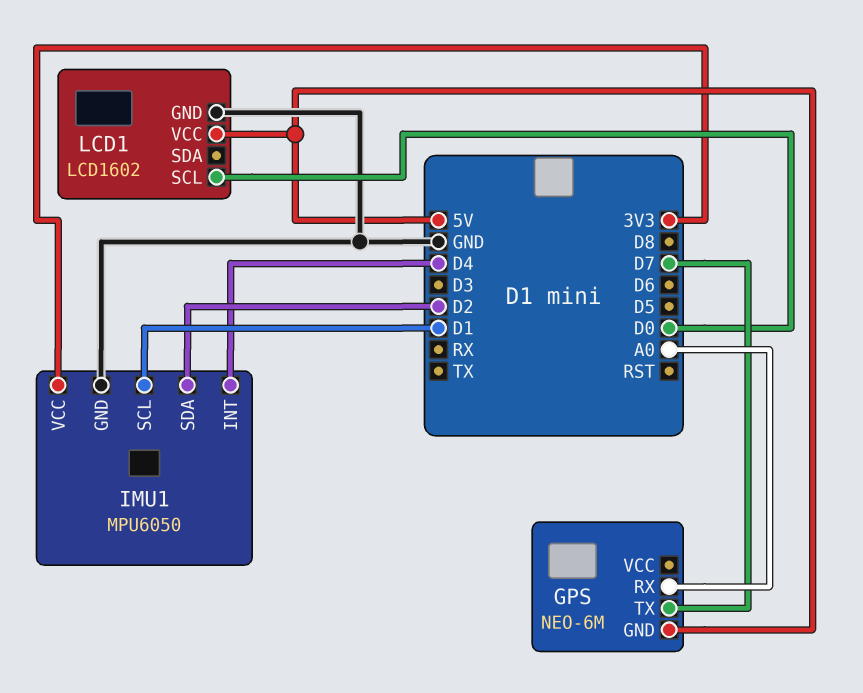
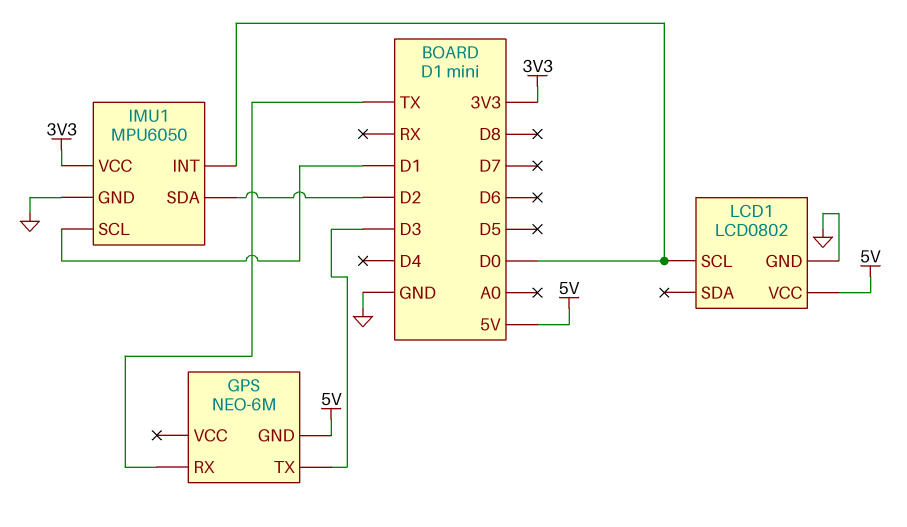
GPS pin RX: A0 -> TX
GPS pin TX: D7 -> D3
IMU1 pin INT: D4 -> D0
LCD1: LCD1602 -> LCD0802

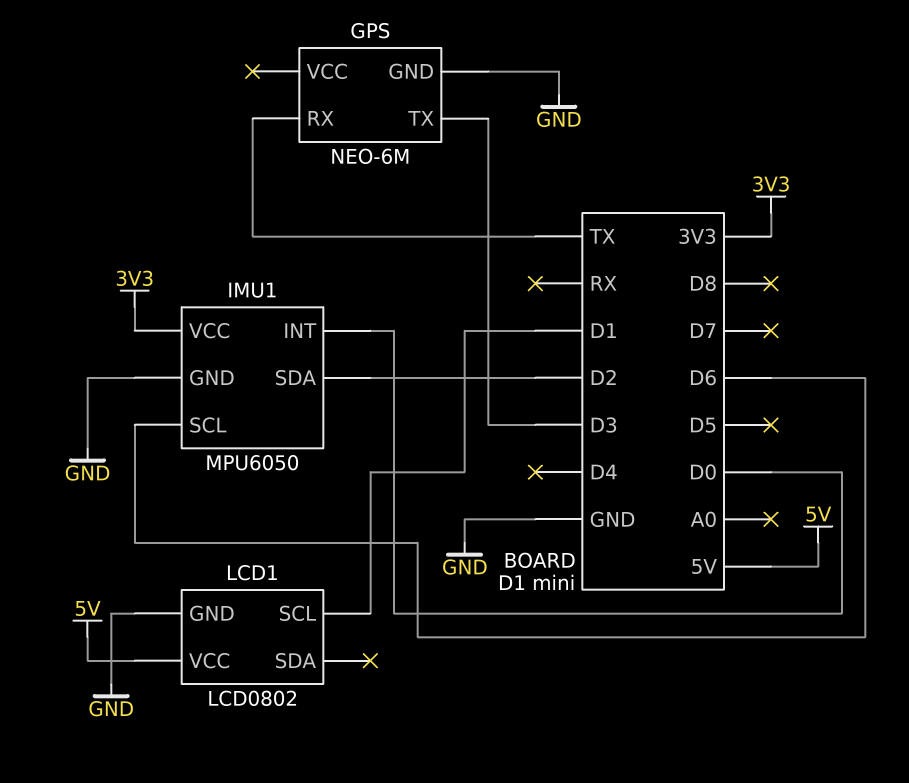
GPS pin GND: 5V -> GND
IMU1 pin SCL: D1 -> D6
LCD1 pin SCL: D0 -> D1

